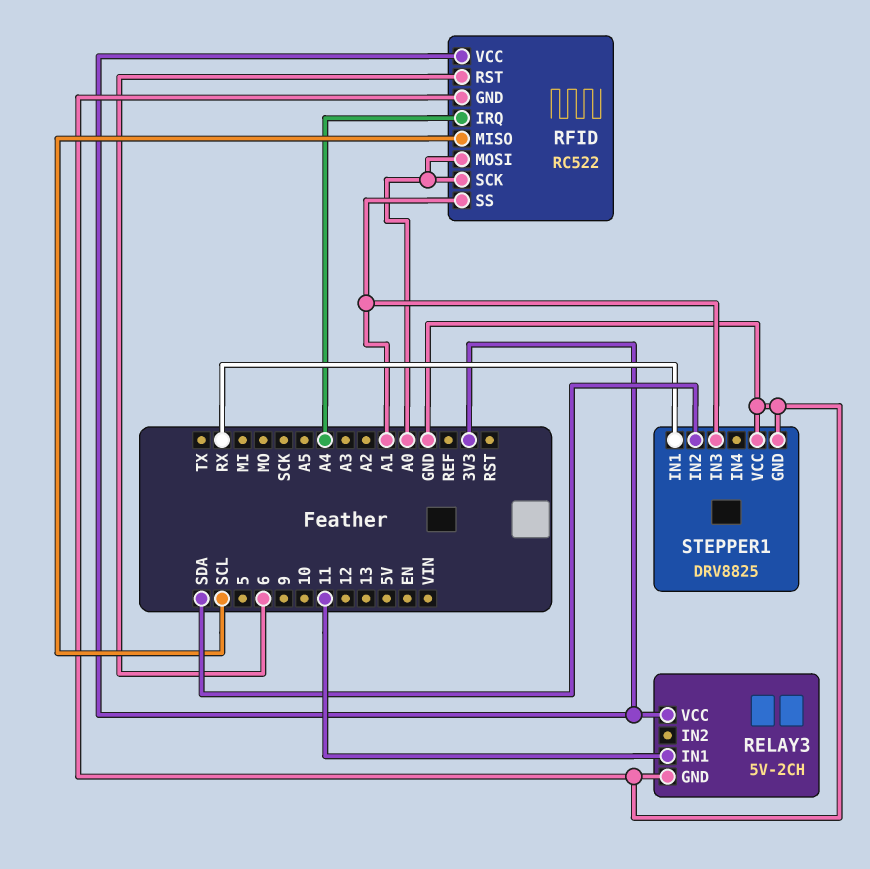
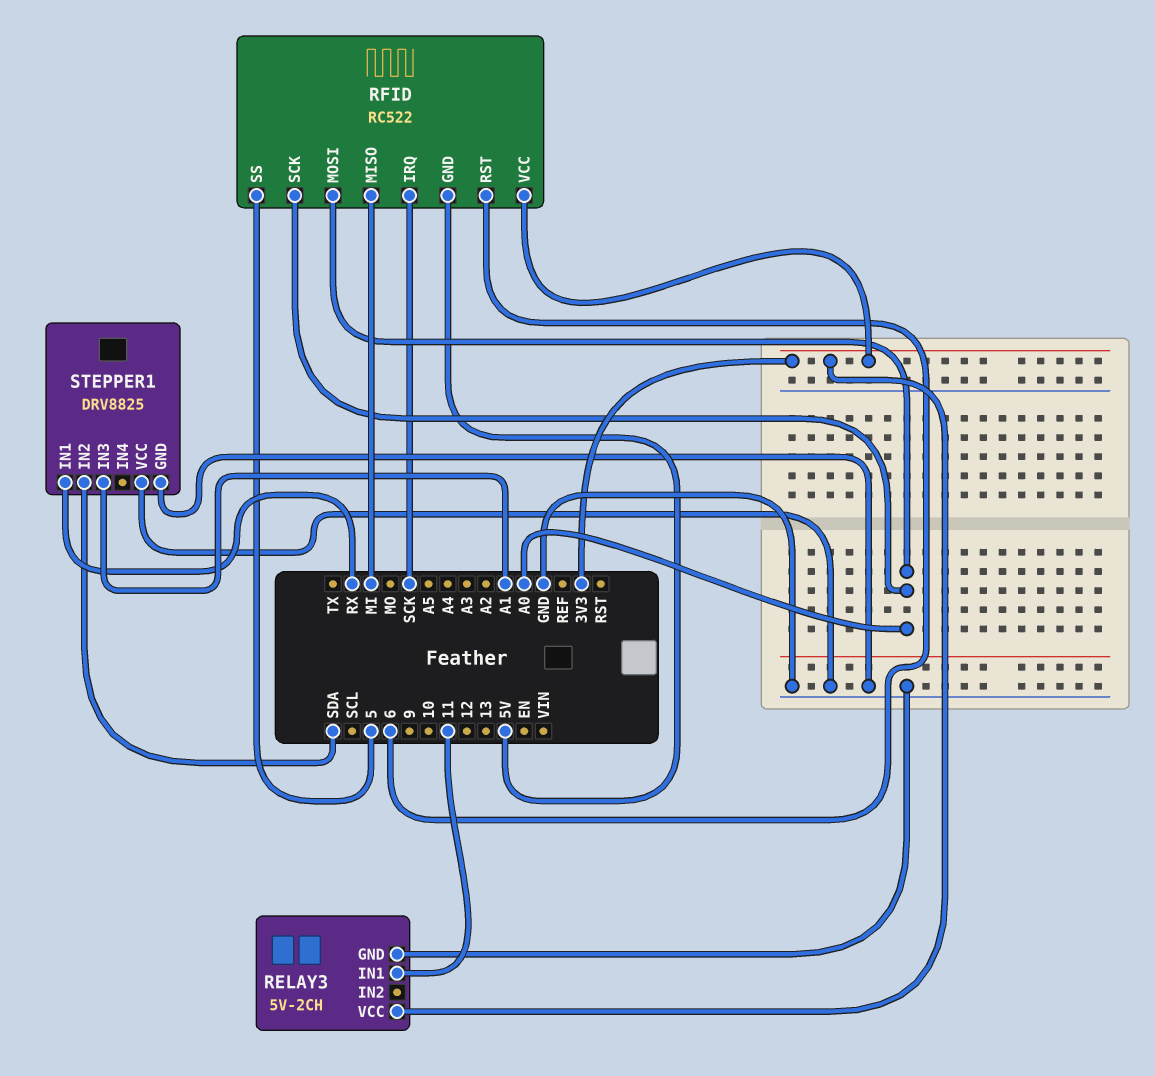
RFID pin GND: GND -> 5V
RFID pin IRQ: A4 -> SCK
RFID pin MISO: SCL -> MI
RFID pin SS: A1 -> 5

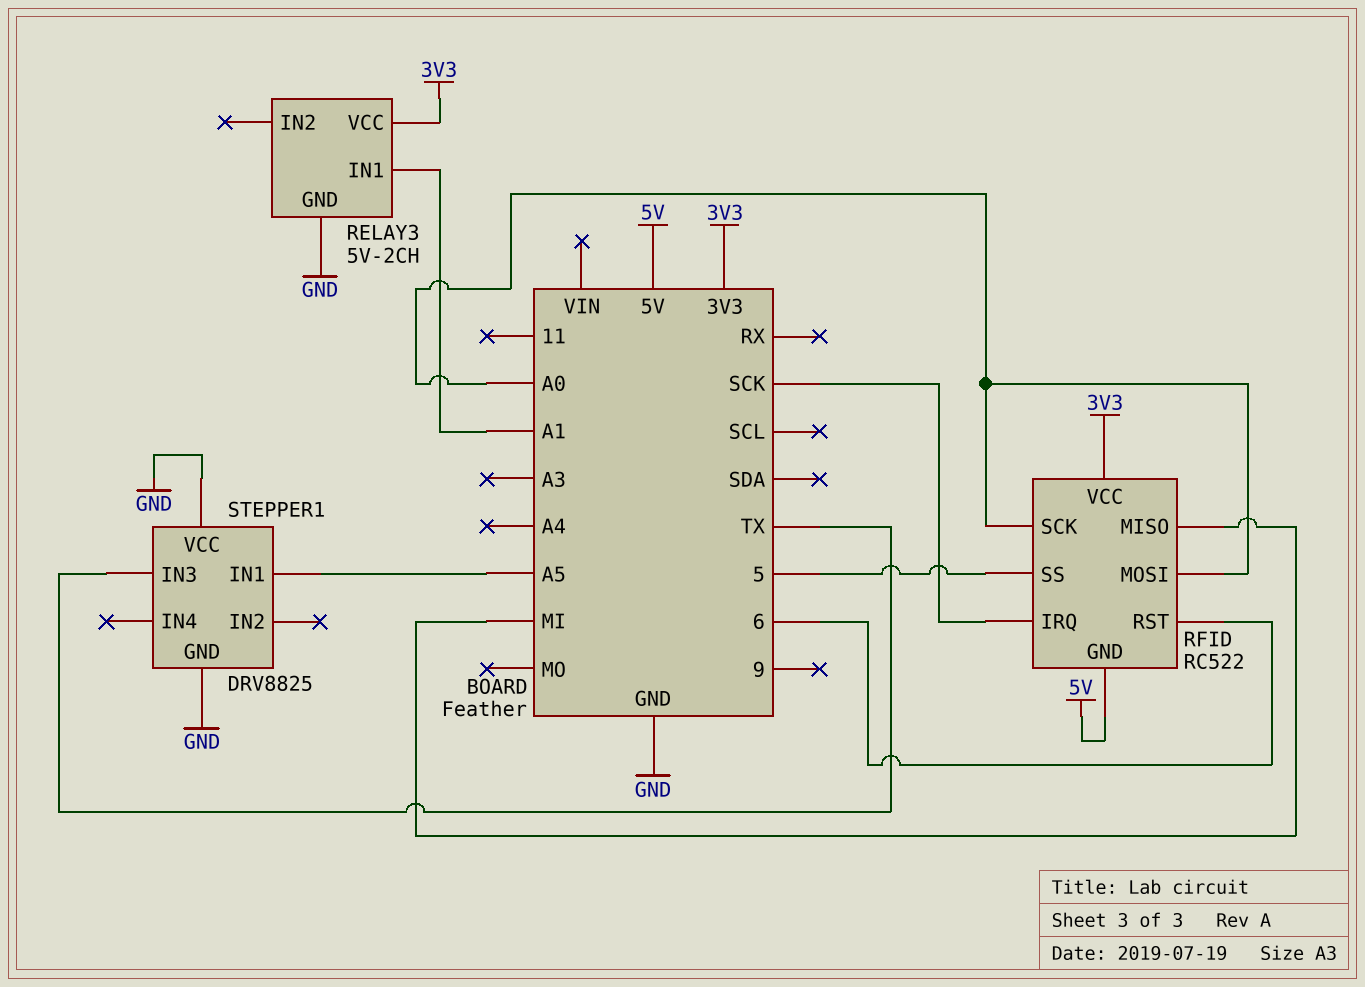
RELAY3 pin IN1: 11 -> A1
STEPPER1 pin IN1: RX -> A5
STEPPER1 pin IN2: SDA -> none
STEPPER1 pin IN3: A1 -> TX

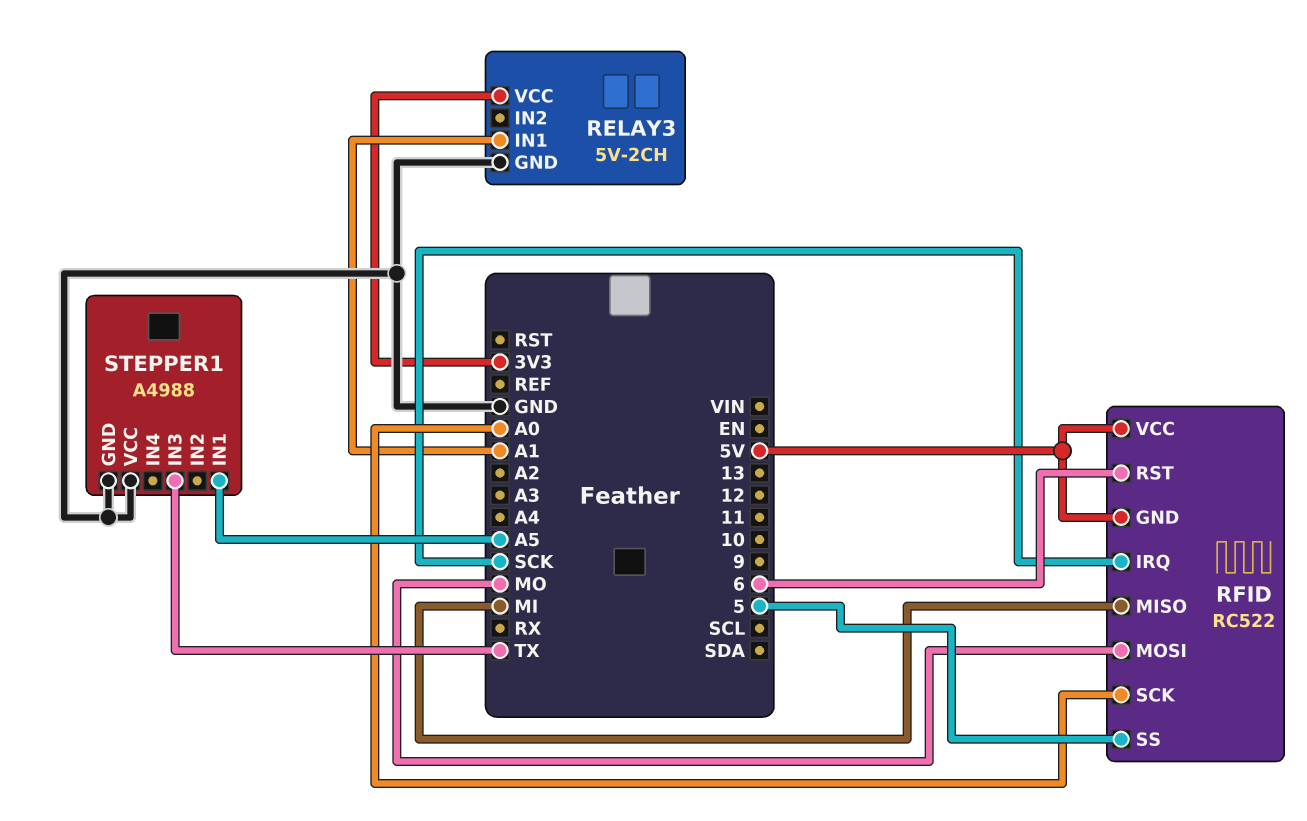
RFID pin MOSI: A0 -> MO
RFID pin VCC: 3V3 -> 5V
STEPPER1: DRV8825 -> A4988

